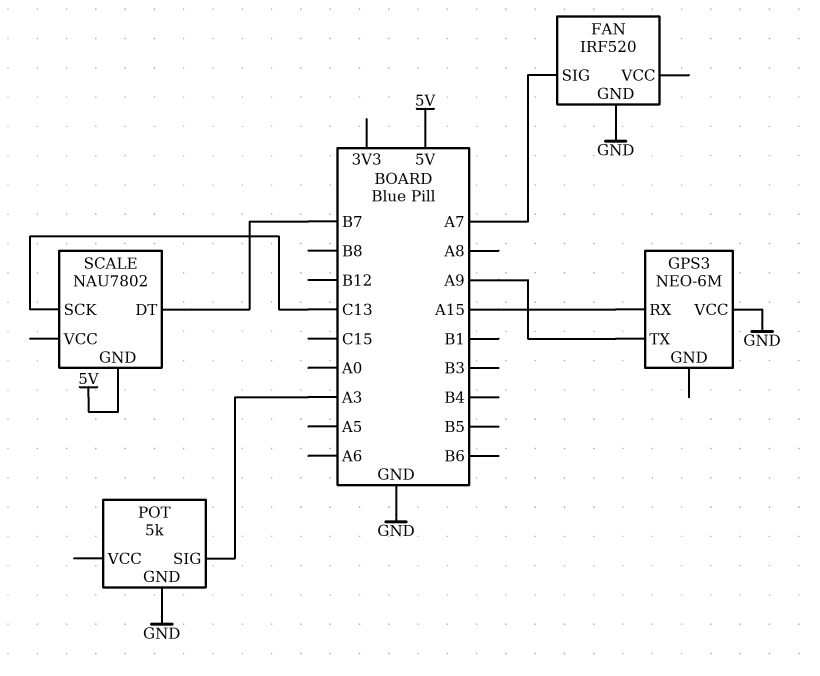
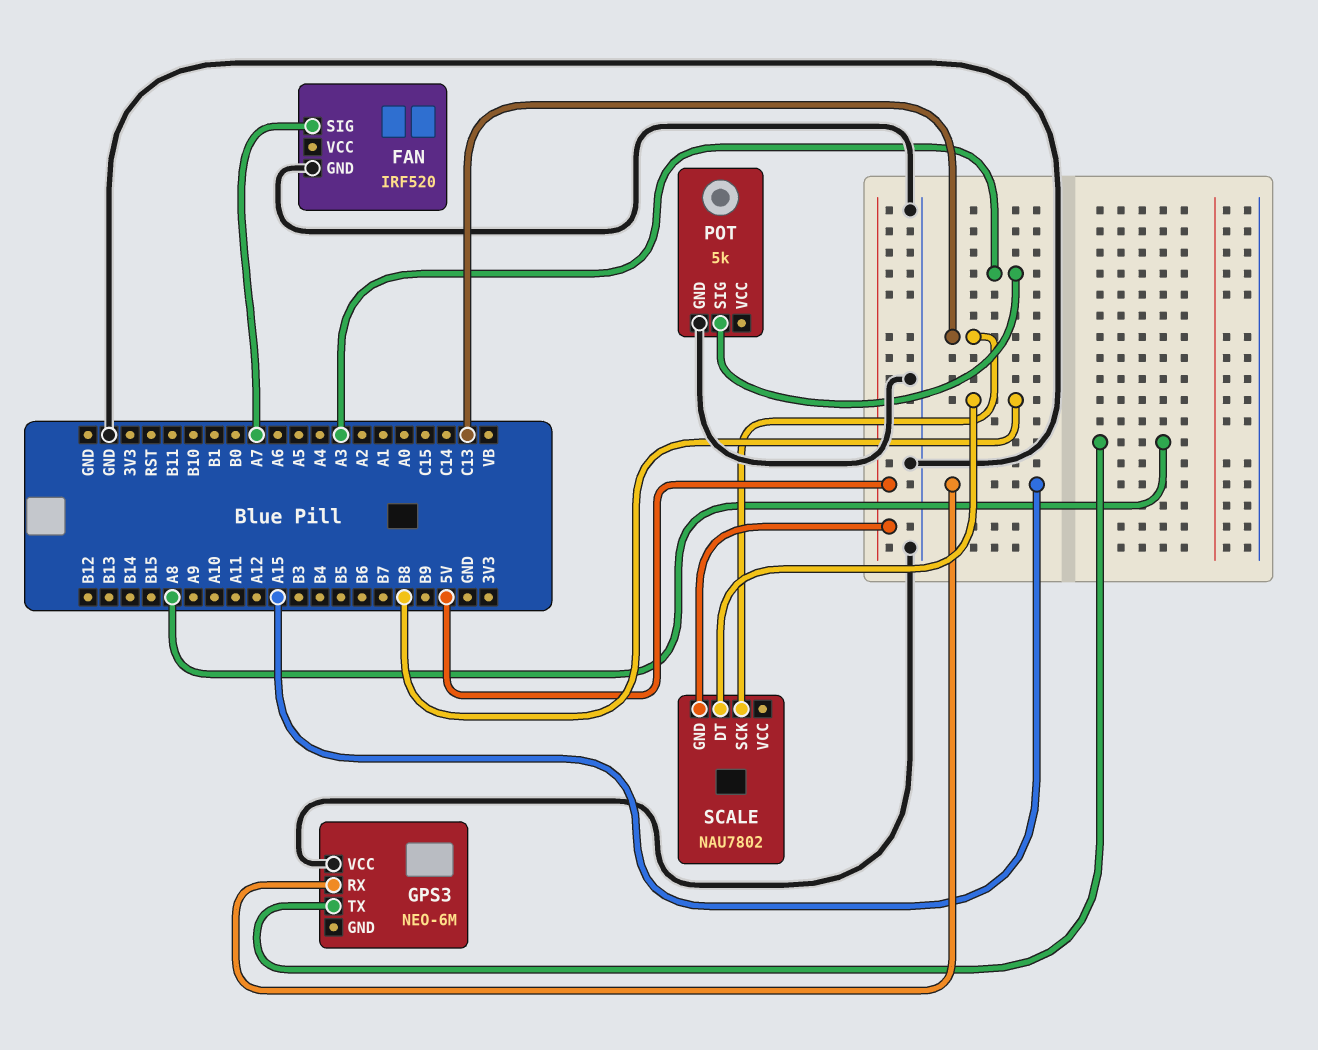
GPS3 pin TX: A9 -> A8
SCALE pin DT: B7 -> B8

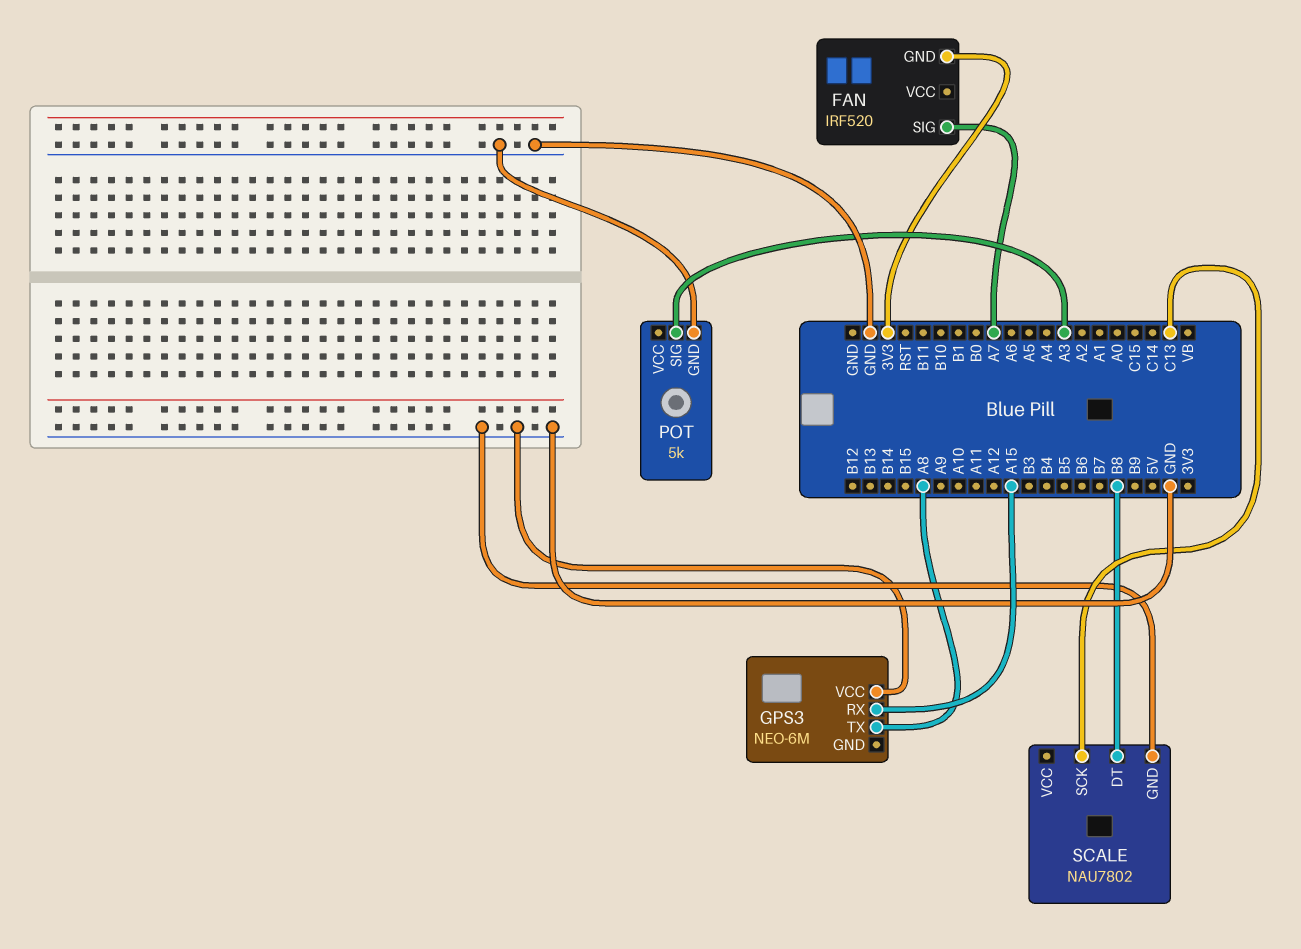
FAN pin GND: GND -> 3V3
SCALE pin GND: 5V -> GND

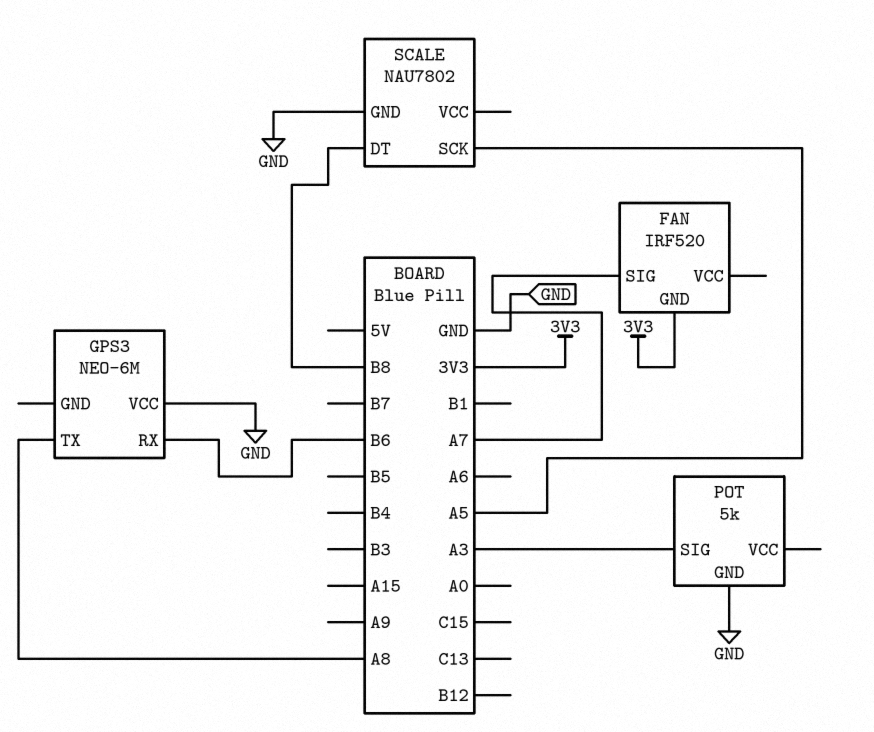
GPS3 pin RX: A15 -> B6
SCALE pin SCK: C13 -> A5

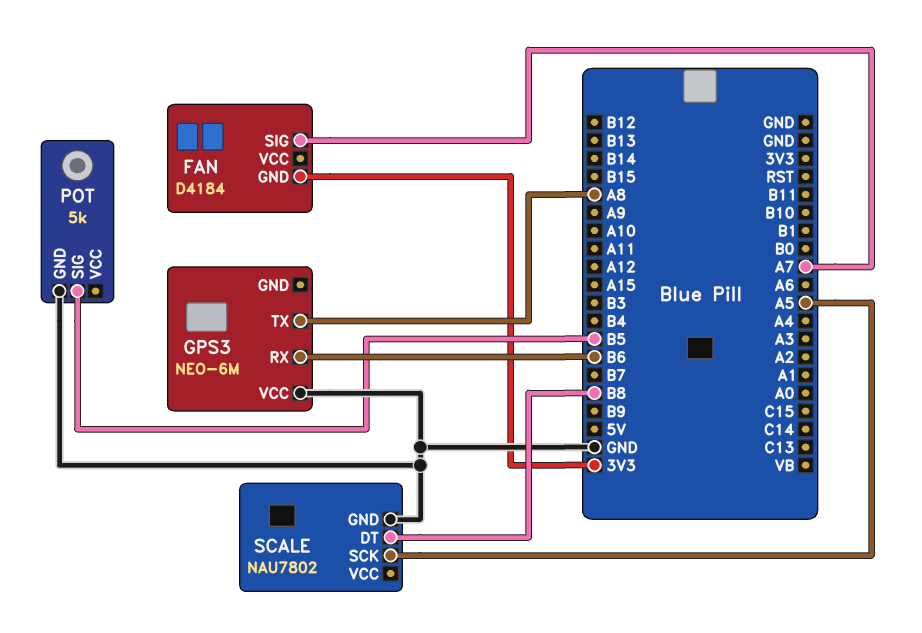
FAN: IRF520 -> D4184
POT pin SIG: A3 -> B5

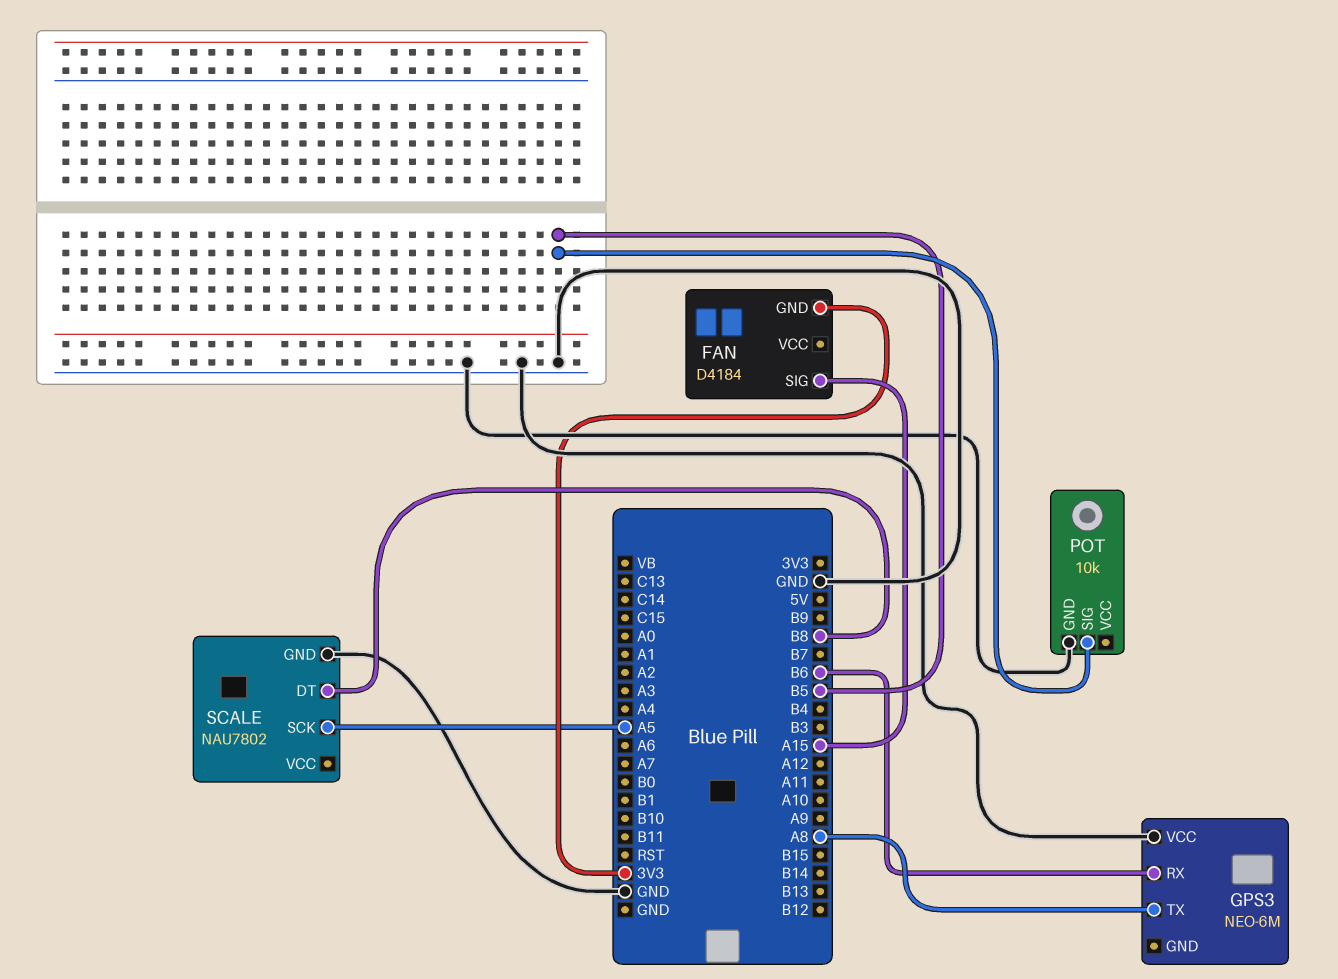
FAN pin SIG: A7 -> A15
POT: 5k -> 10k

